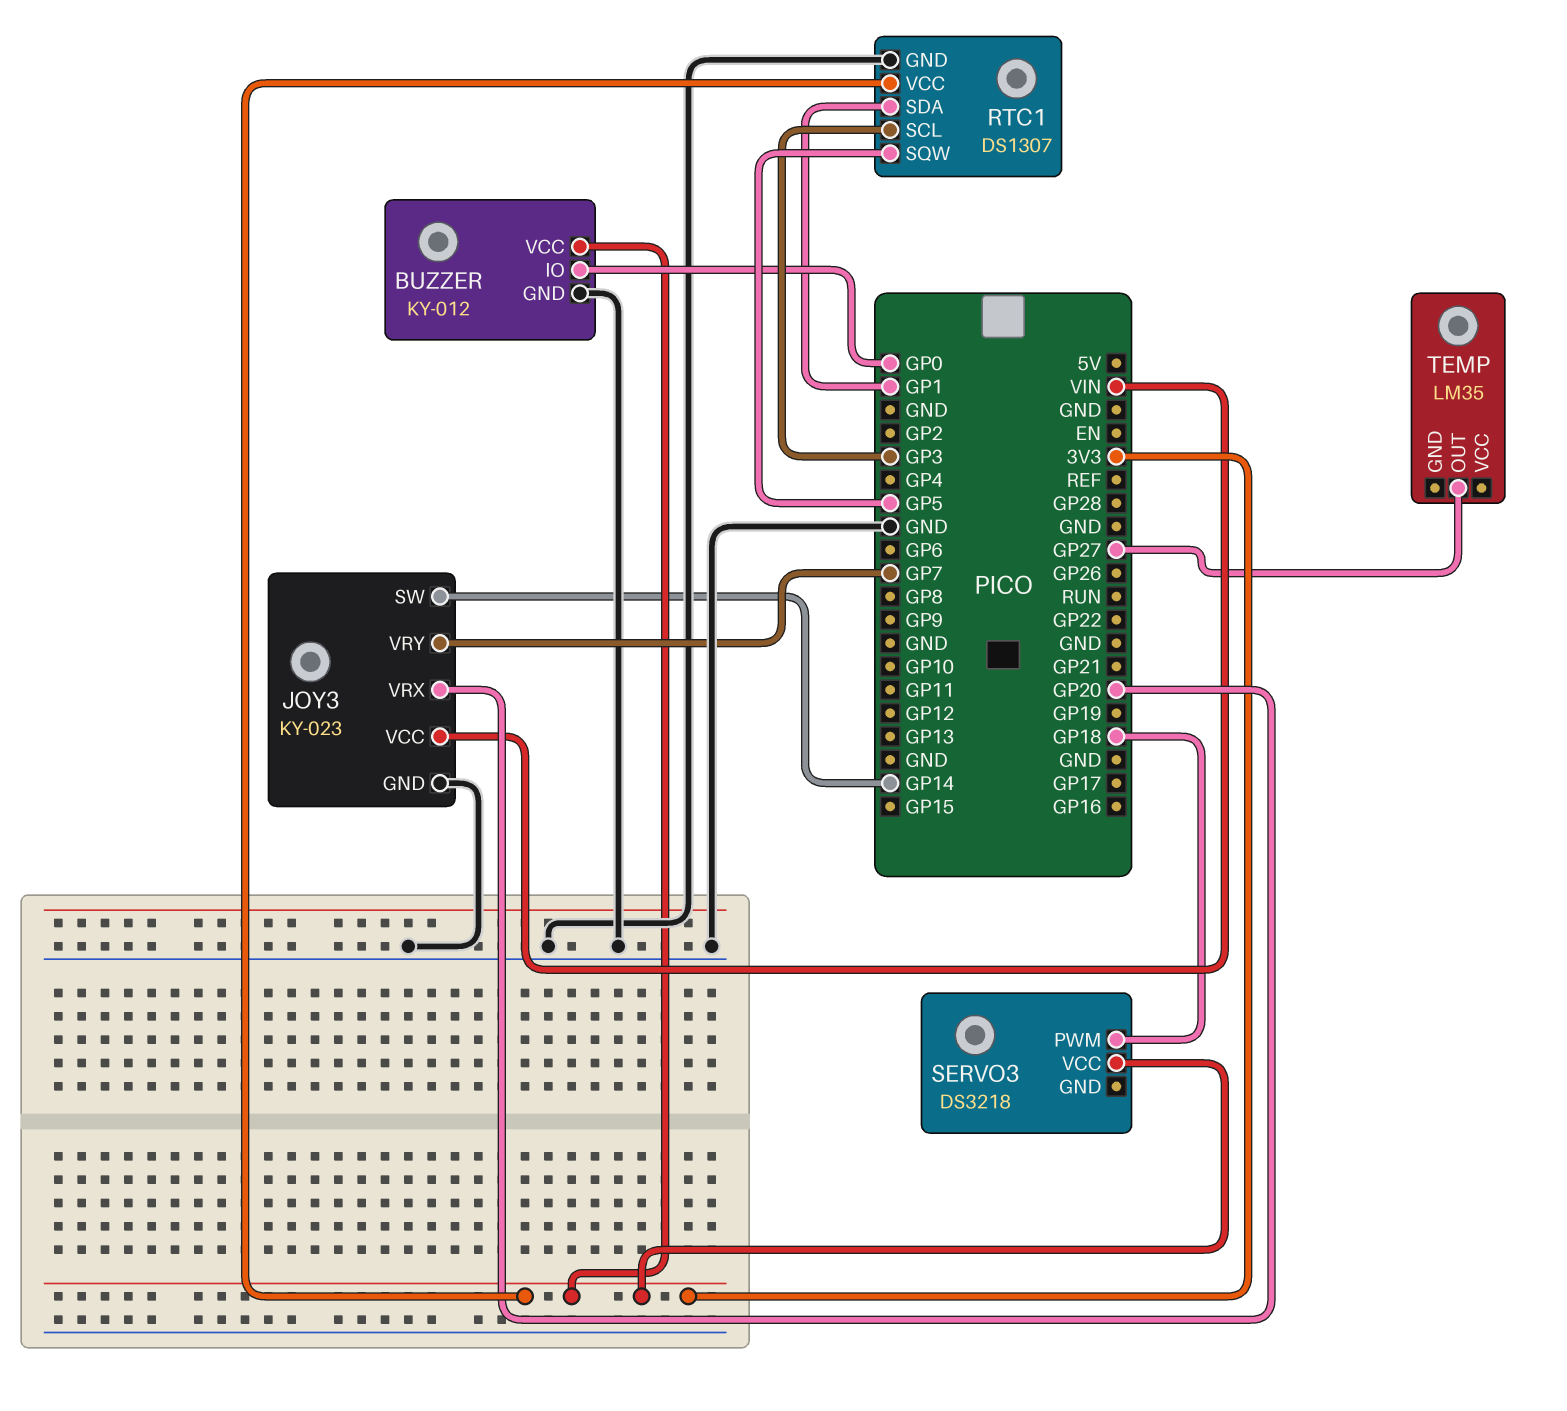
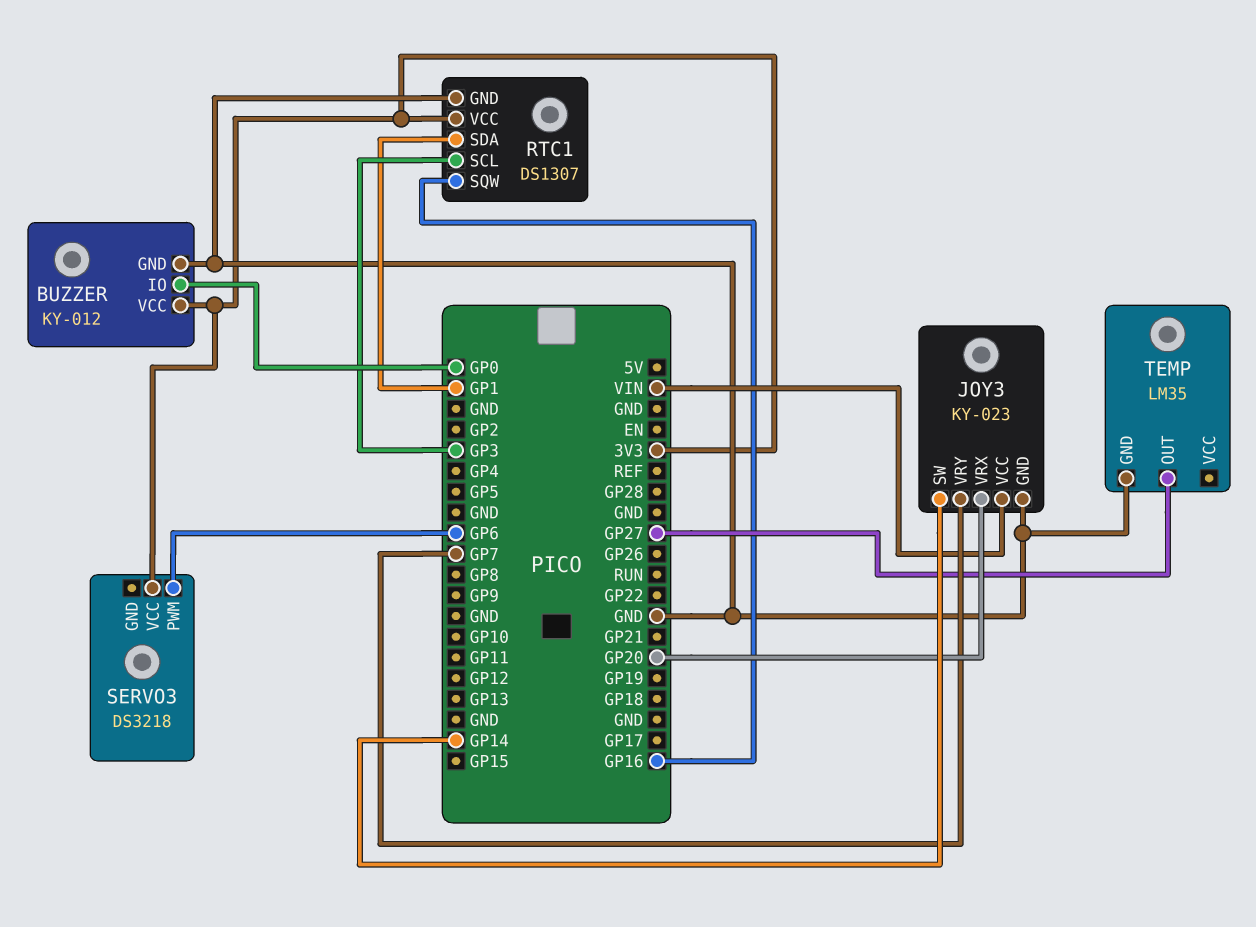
RTC1 pin SQW: GP5 -> GP16
SERVO3 pin PWM: GP18 -> GP6
TEMP pin GND: none -> GND

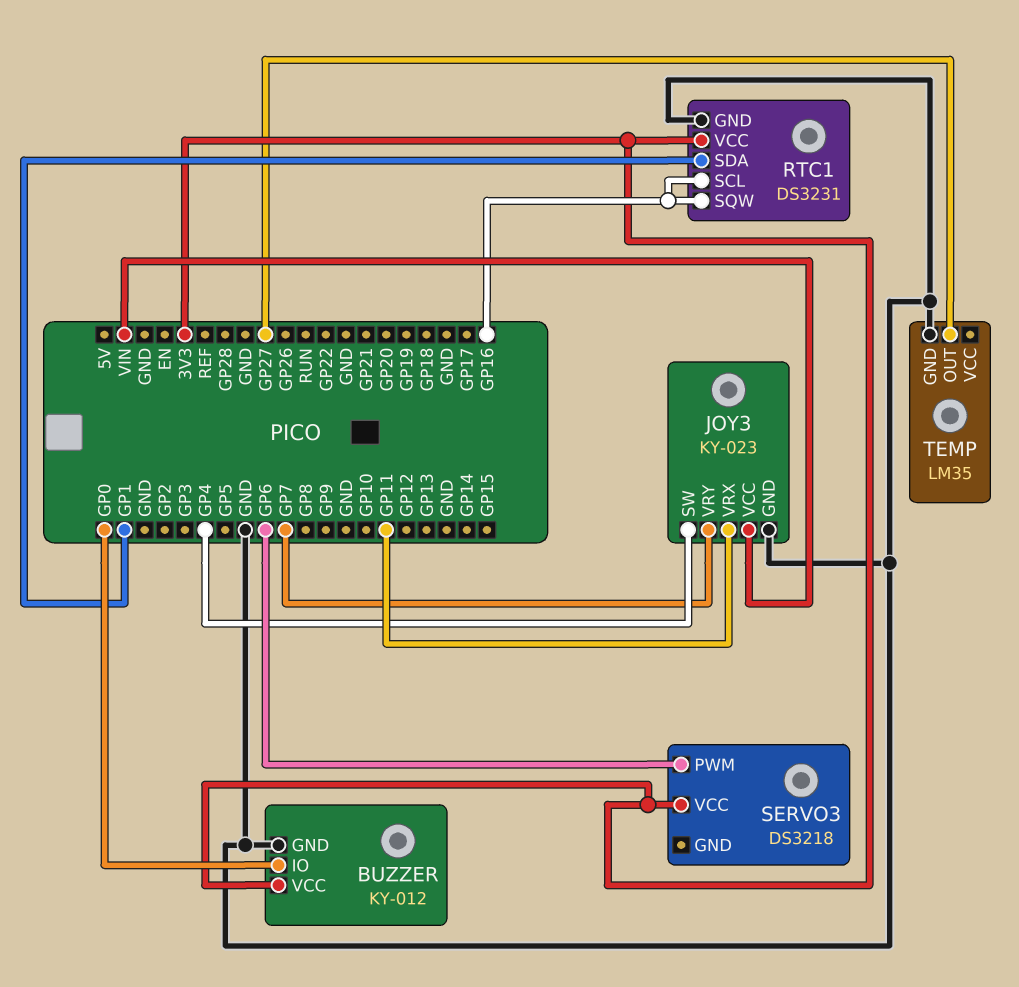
JOY3 pin SW: GP14 -> GP4
JOY3 pin VRX: GP20 -> GP11
RTC1: DS1307 -> DS3231
RTC1 pin SCL: GP3 -> GP16

